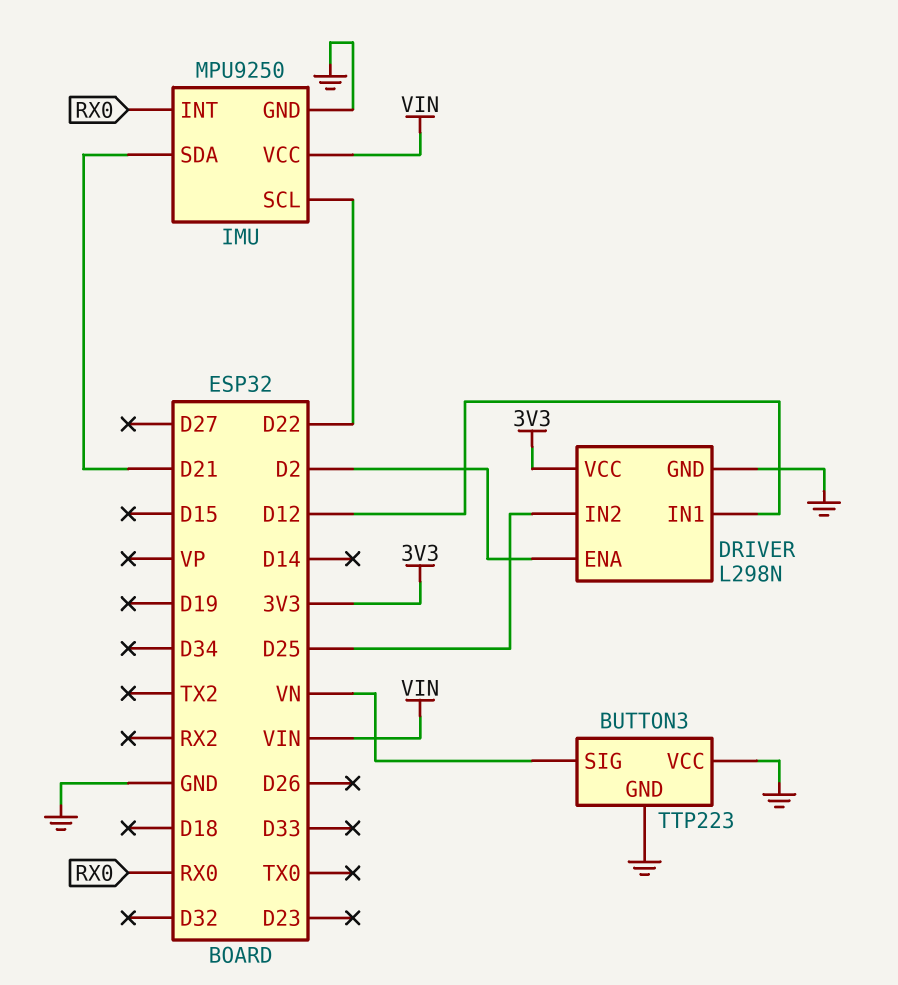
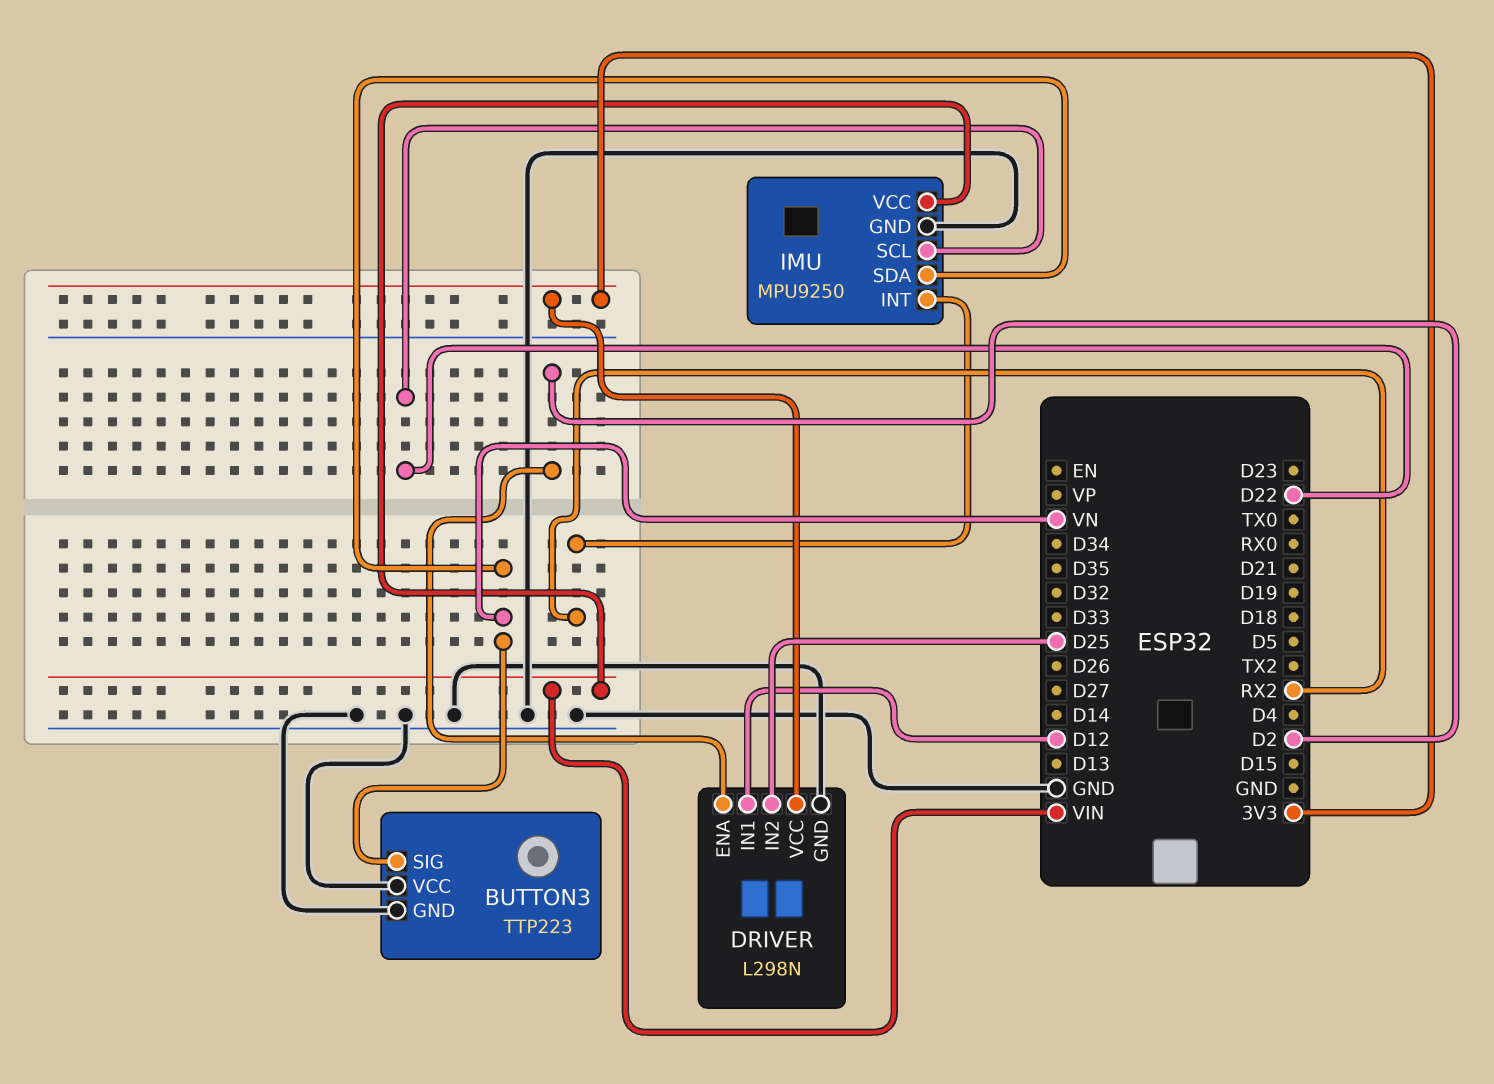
IMU pin INT: RX0 -> RX2
IMU pin SDA: D21 -> VN

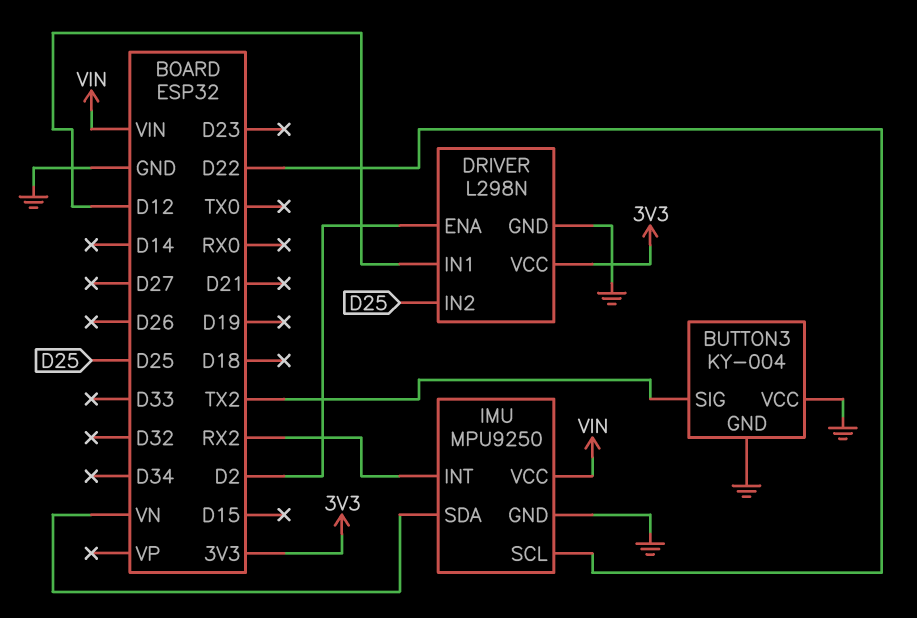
BUTTON3: TTP223 -> KY-004
BUTTON3 pin SIG: VN -> TX2

